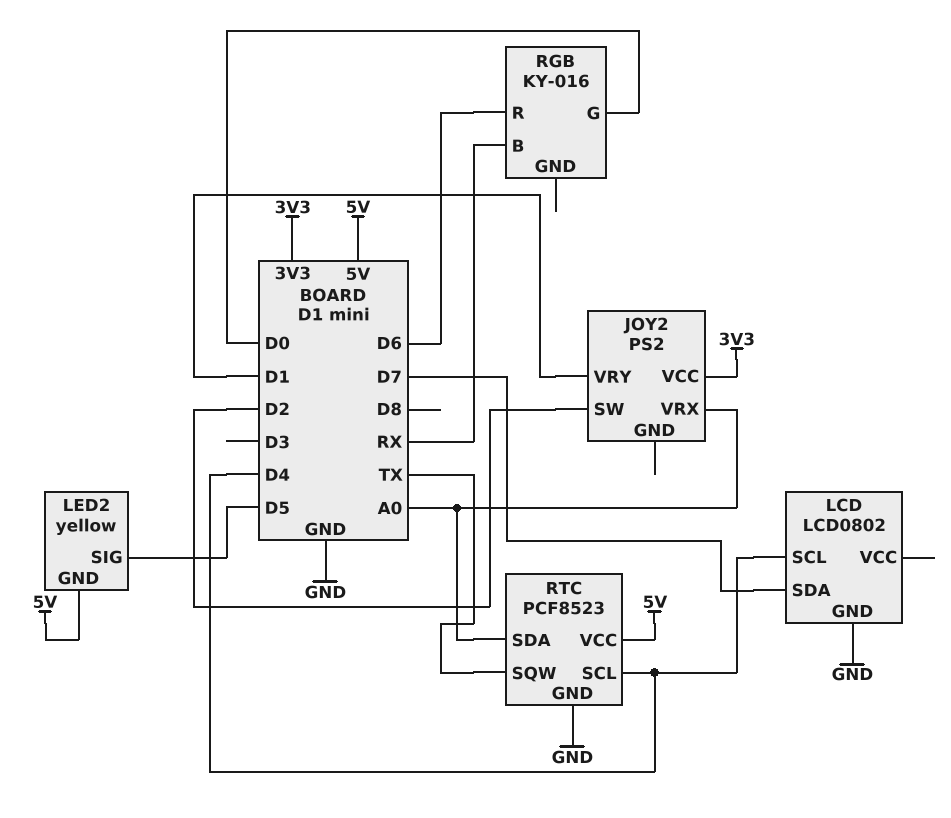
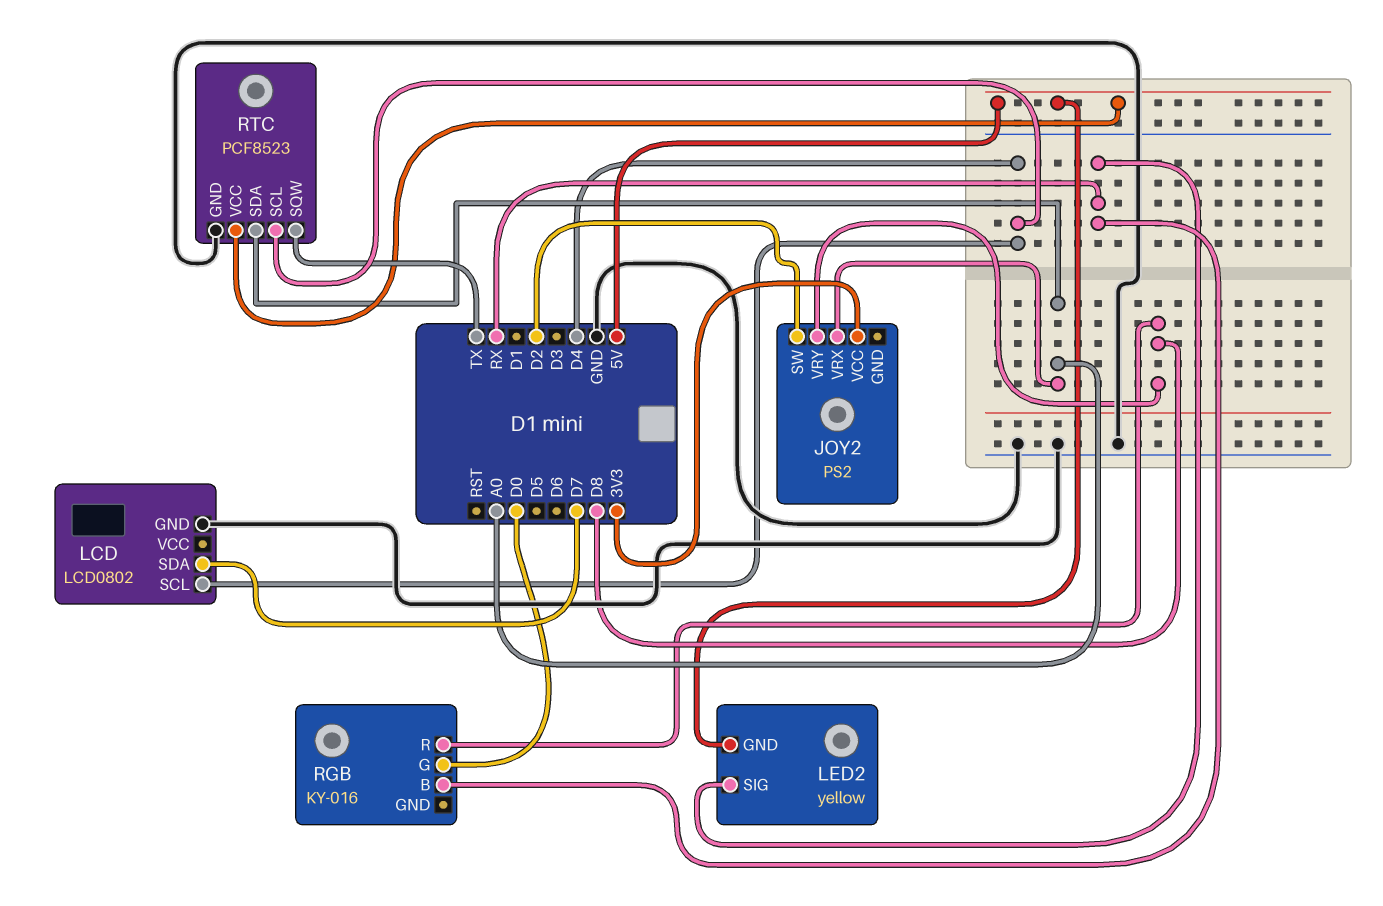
JOY2 pin VRY: D1 -> D8
LED2 pin SIG: D5 -> RX
RGB pin R: D6 -> D8

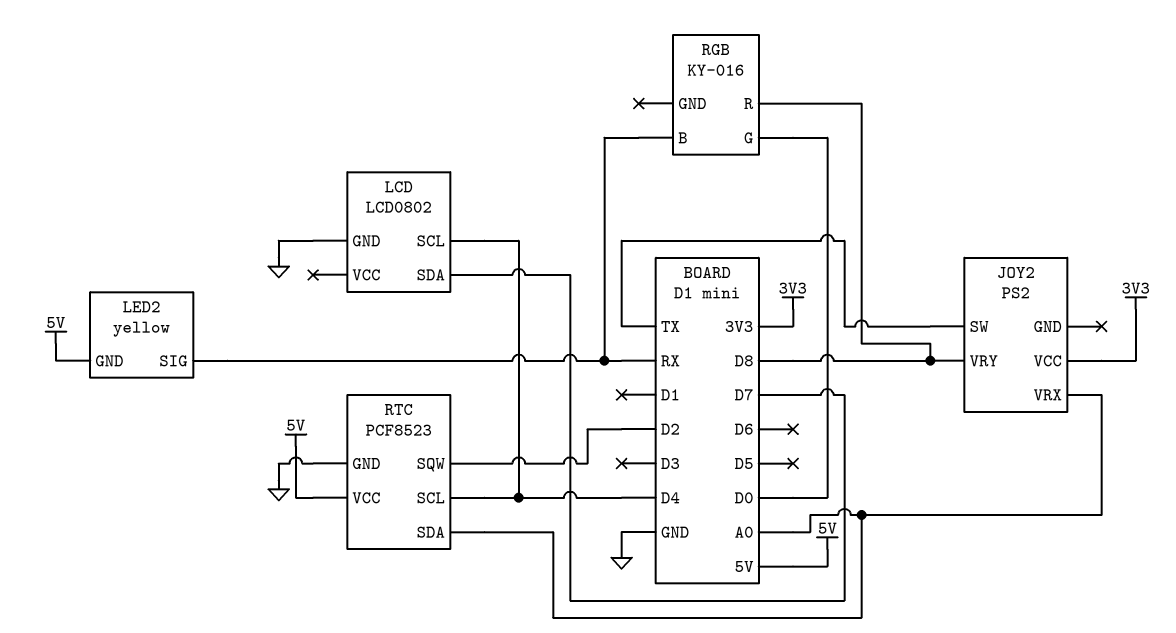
JOY2 pin SW: D2 -> TX
RTC pin SQW: TX -> D2

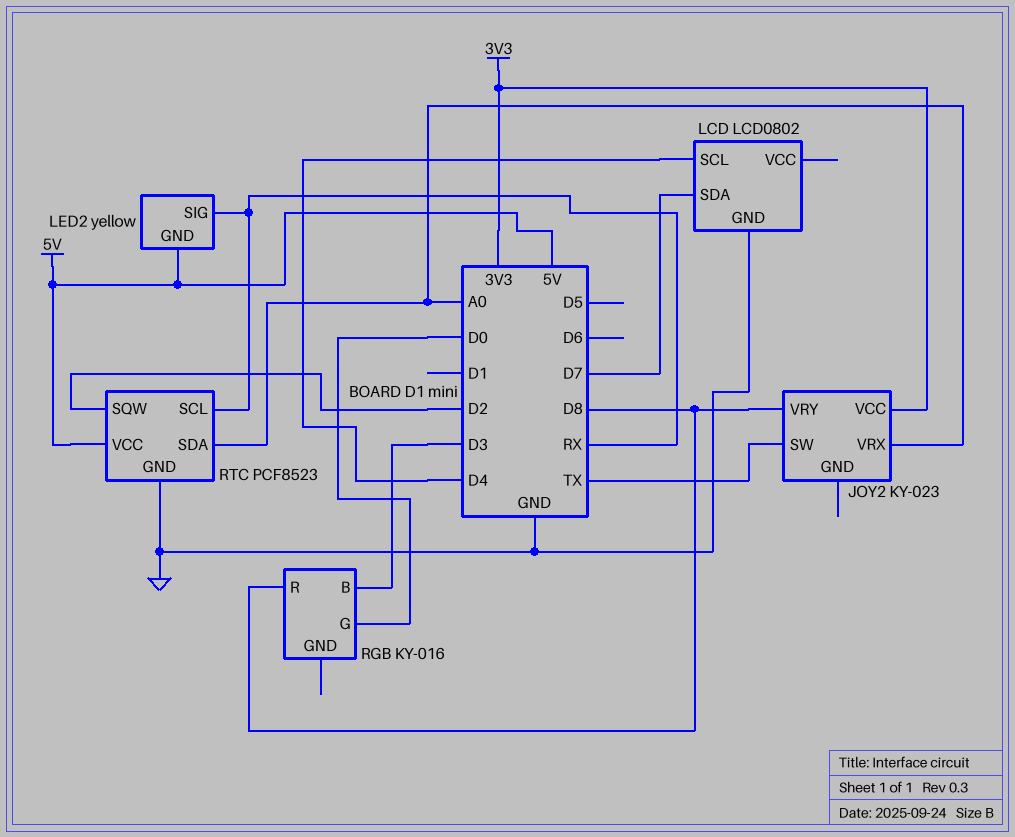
JOY2: PS2 -> KY-023
RGB pin B: RX -> D3
RTC pin SCL: D4 -> RX

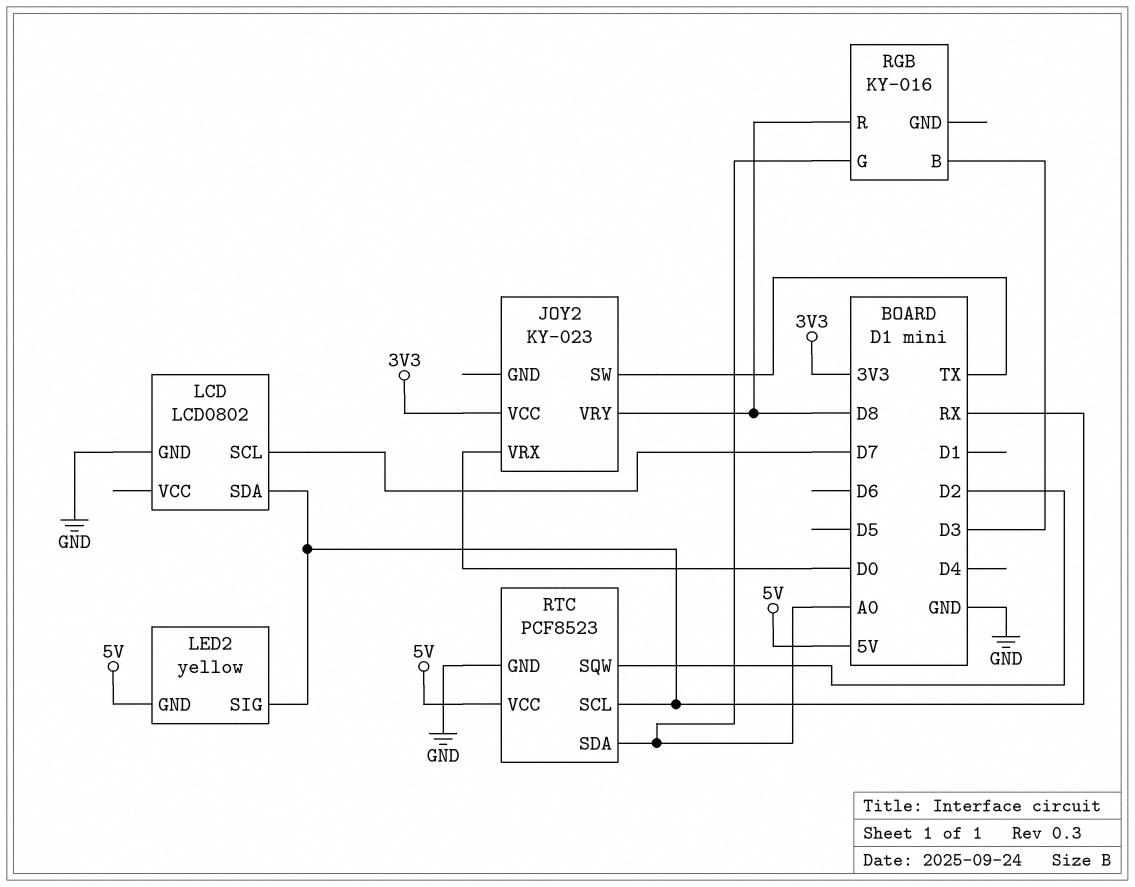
JOY2 pin VRX: A0 -> D0
LCD pin SCL: D4 -> D7
LCD pin SDA: D7 -> RX
RGB pin G: D0 -> A0

